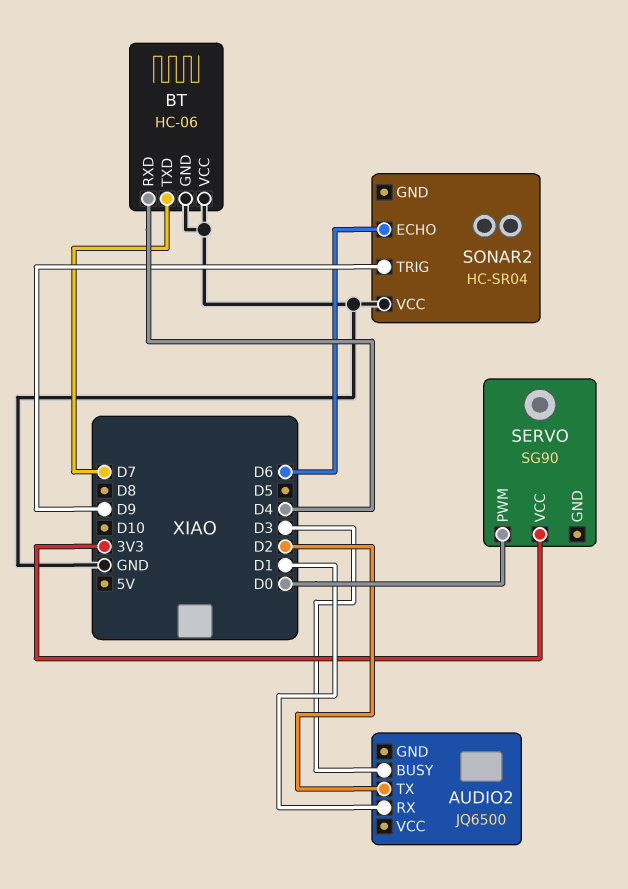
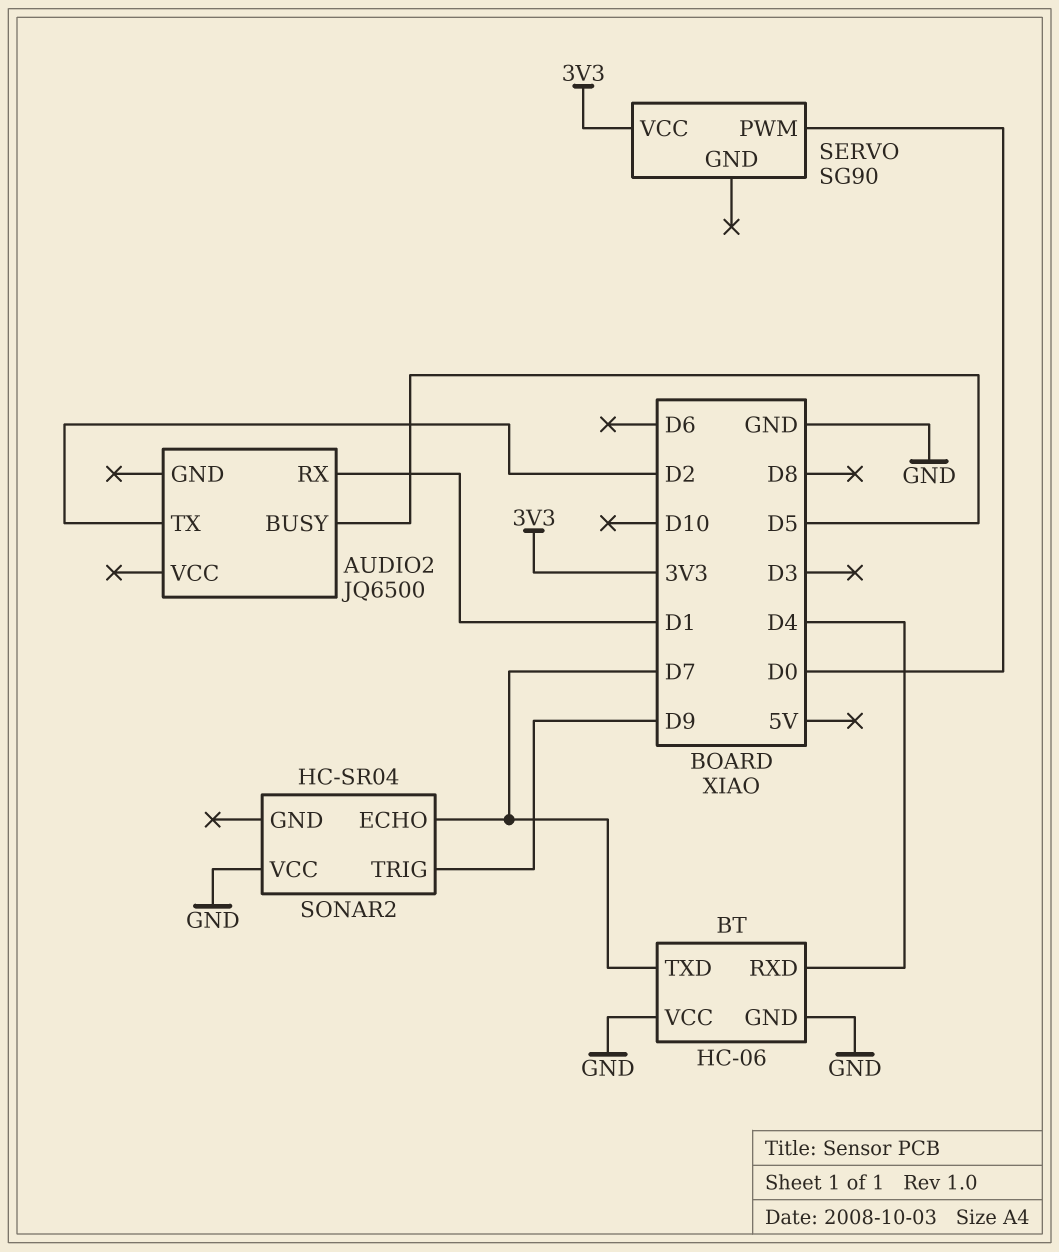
AUDIO2 pin BUSY: D3 -> D5
SONAR2 pin ECHO: D6 -> D7

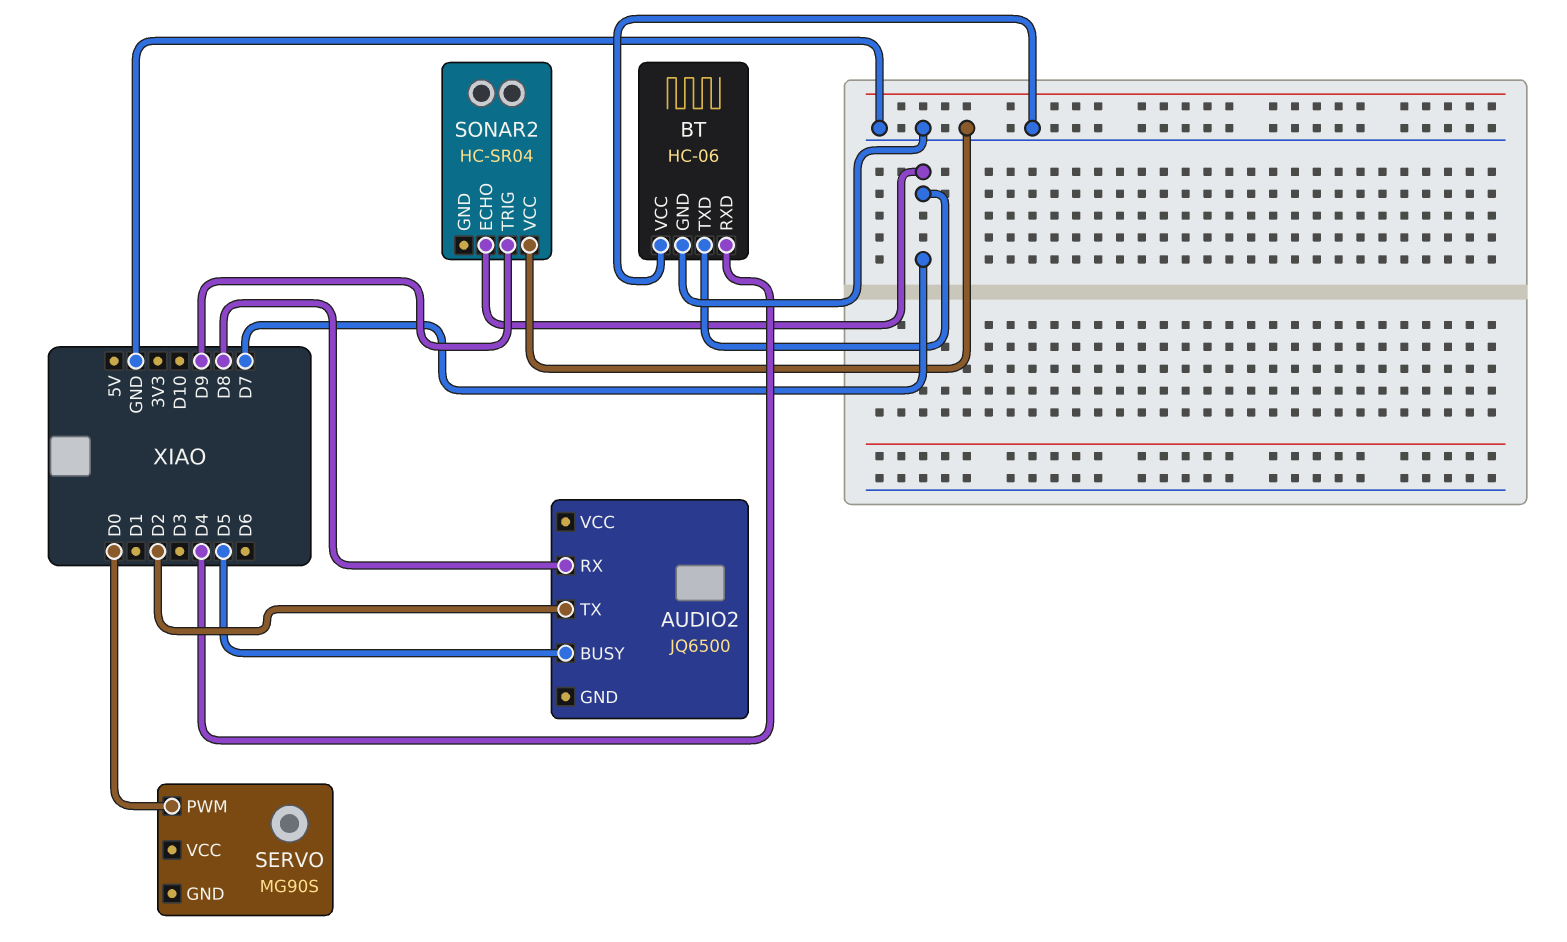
AUDIO2 pin RX: D1 -> D8
SERVO: SG90 -> MG90S
SERVO pin VCC: 3V3 -> none

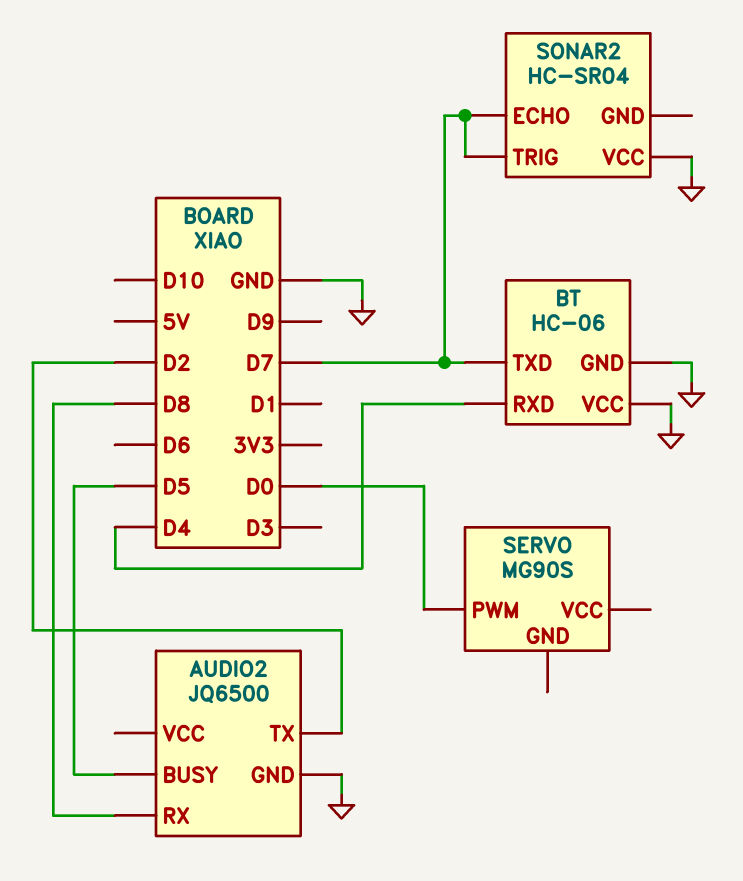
AUDIO2 pin GND: none -> GND
SONAR2 pin TRIG: D9 -> D7

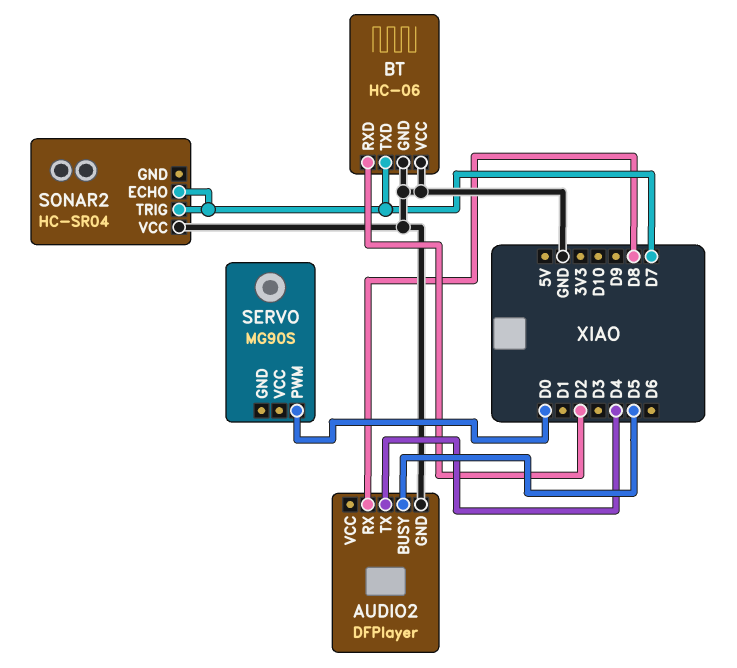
AUDIO2: JQ6500 -> DFPlayer
AUDIO2 pin TX: D2 -> D4
BT pin RXD: D4 -> D2

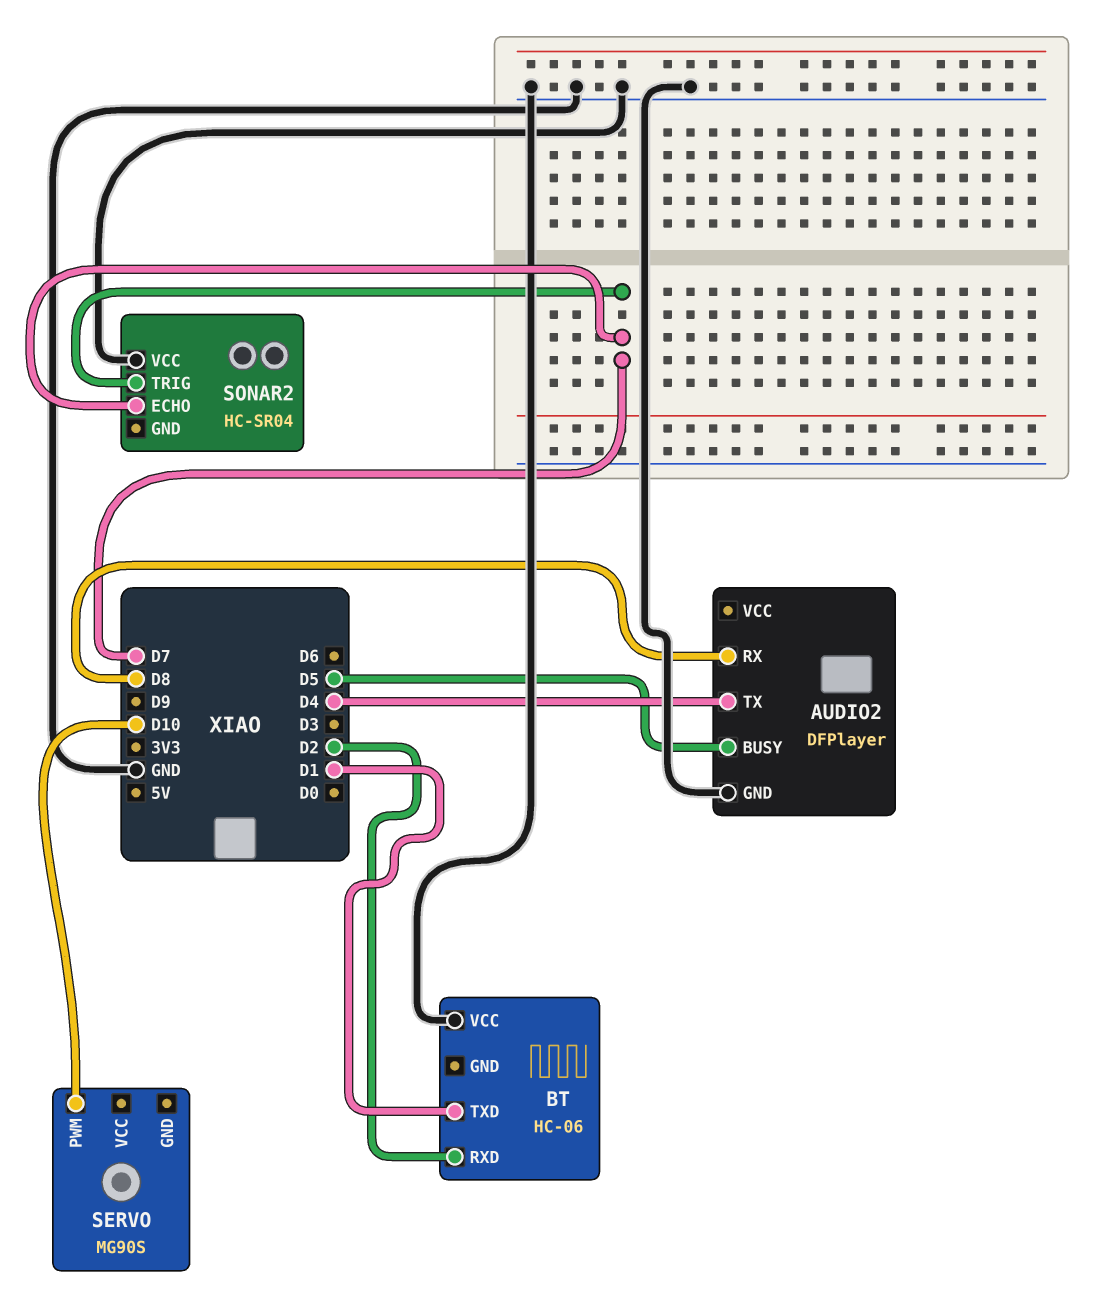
BT pin GND: GND -> none
BT pin TXD: D7 -> D1
SERVO pin PWM: D0 -> D10

